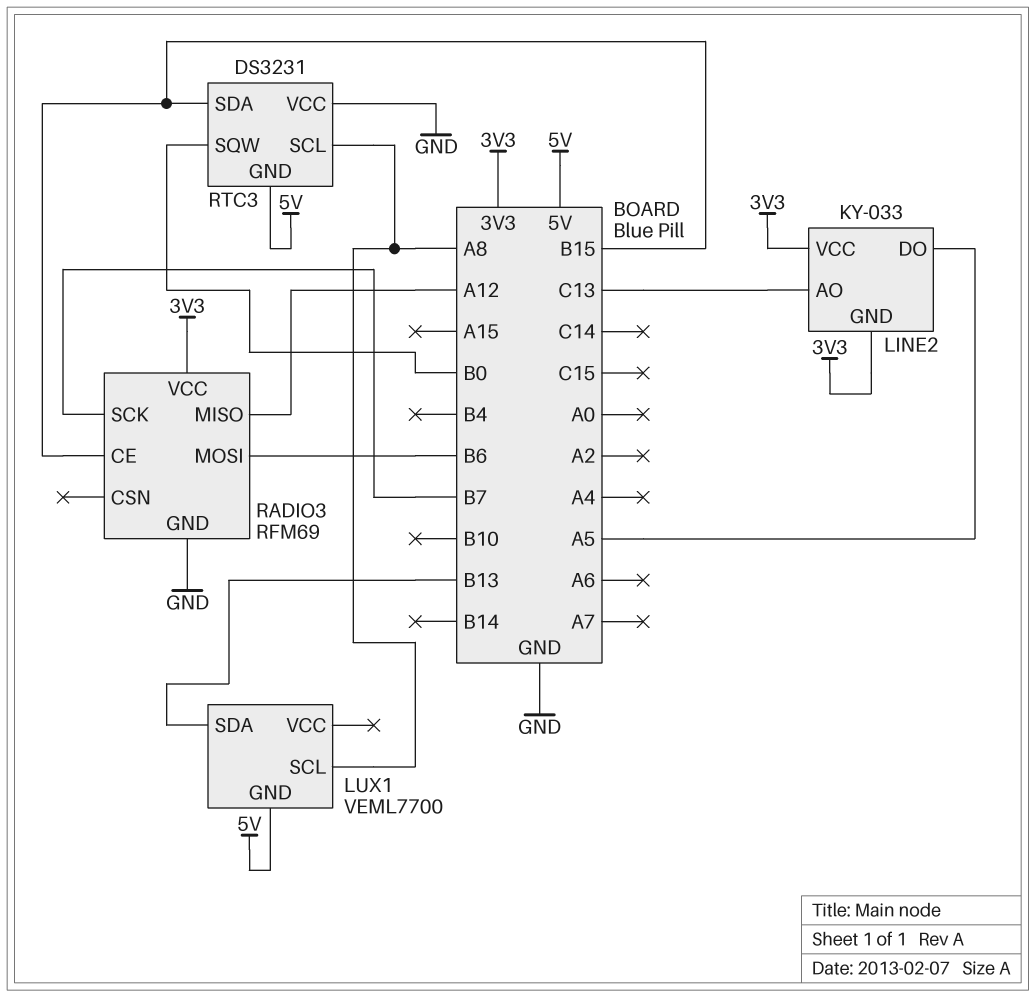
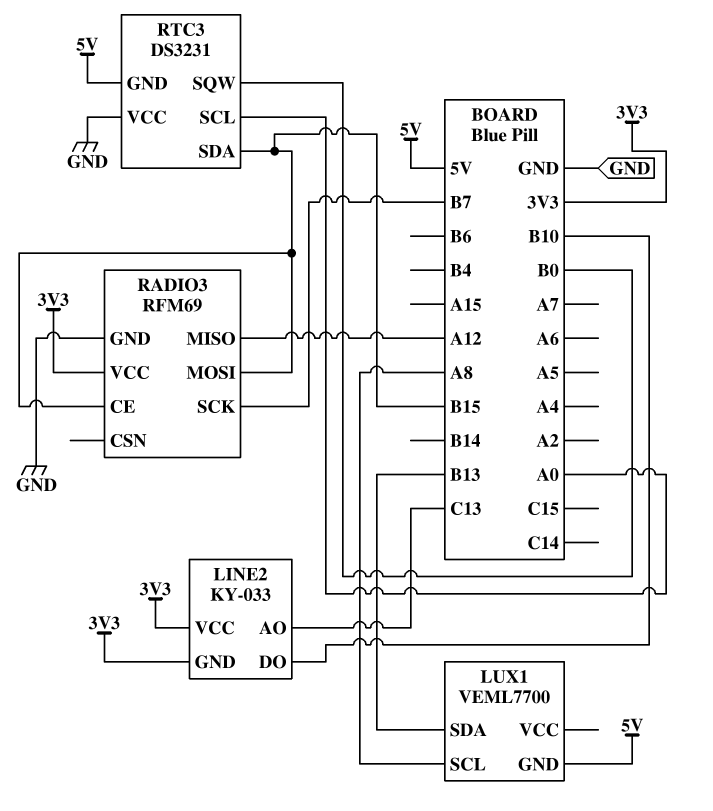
LINE2 pin DO: A5 -> B10
RADIO3 pin MOSI: B6 -> B15
RTC3 pin SCL: A8 -> A0

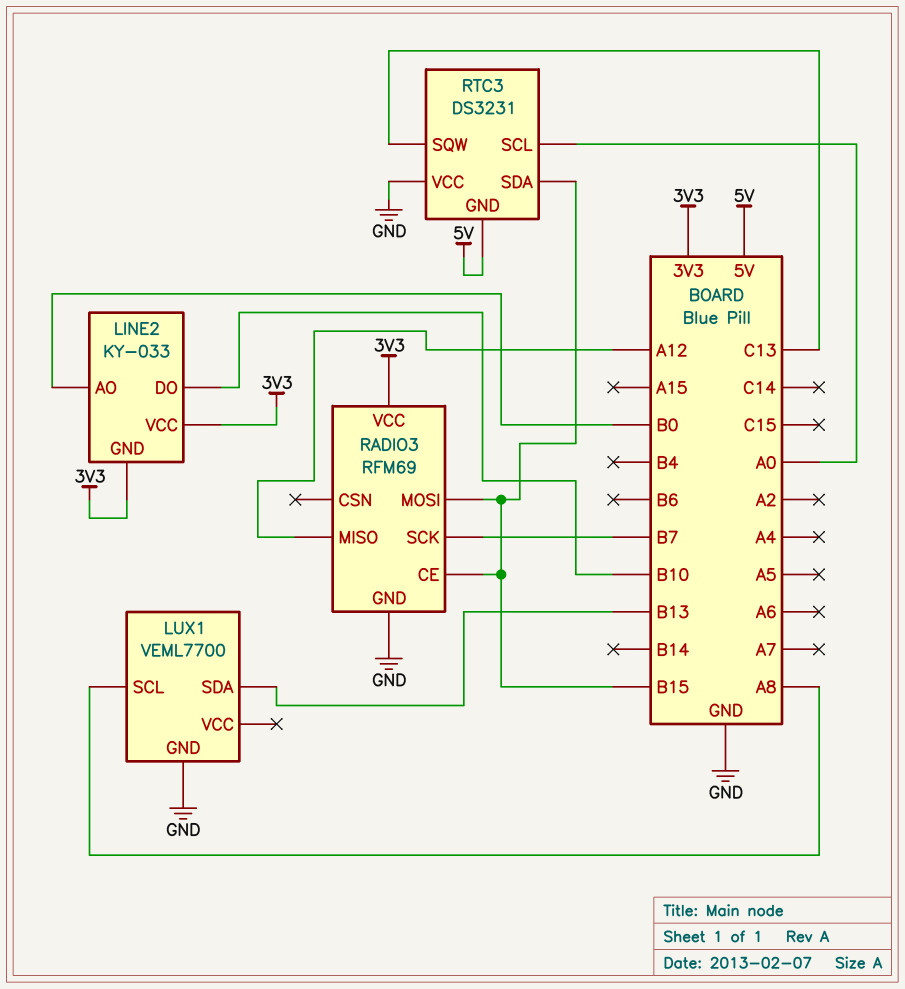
LINE2 pin AO: C13 -> B0
LUX1 pin GND: 5V -> GND
RTC3 pin SQW: B0 -> C13

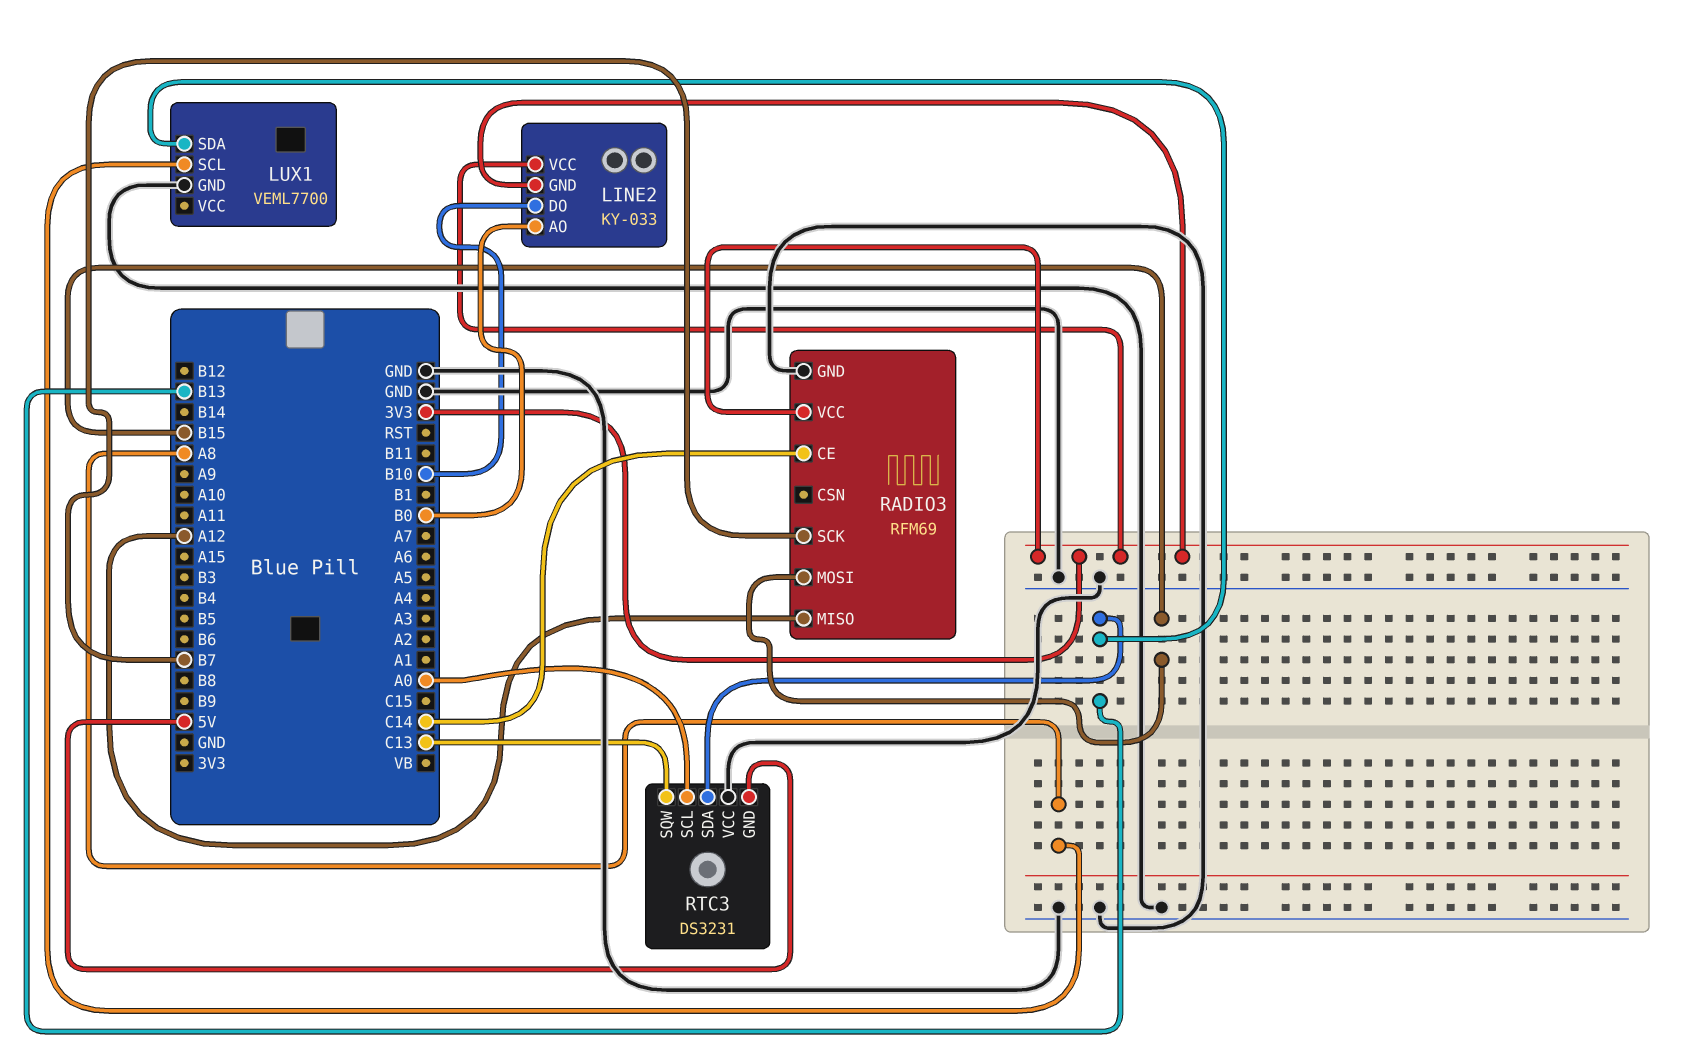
RADIO3 pin CE: B15 -> C14
RTC3 pin SDA: B15 -> B13

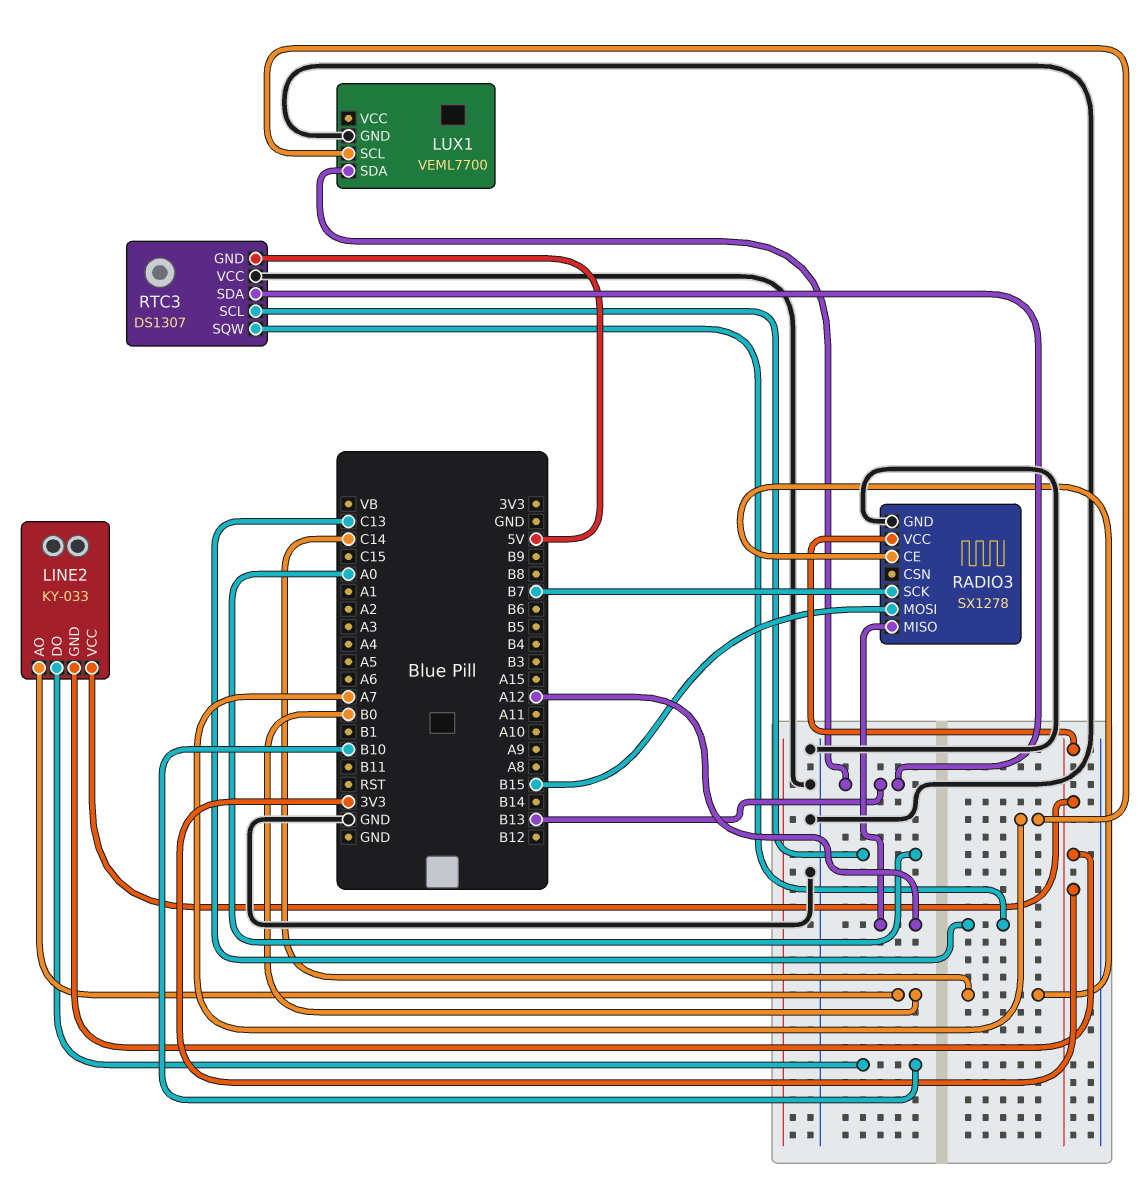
LUX1 pin SCL: A8 -> A7
RADIO3: RFM69 -> SX1278
RTC3: DS3231 -> DS1307

